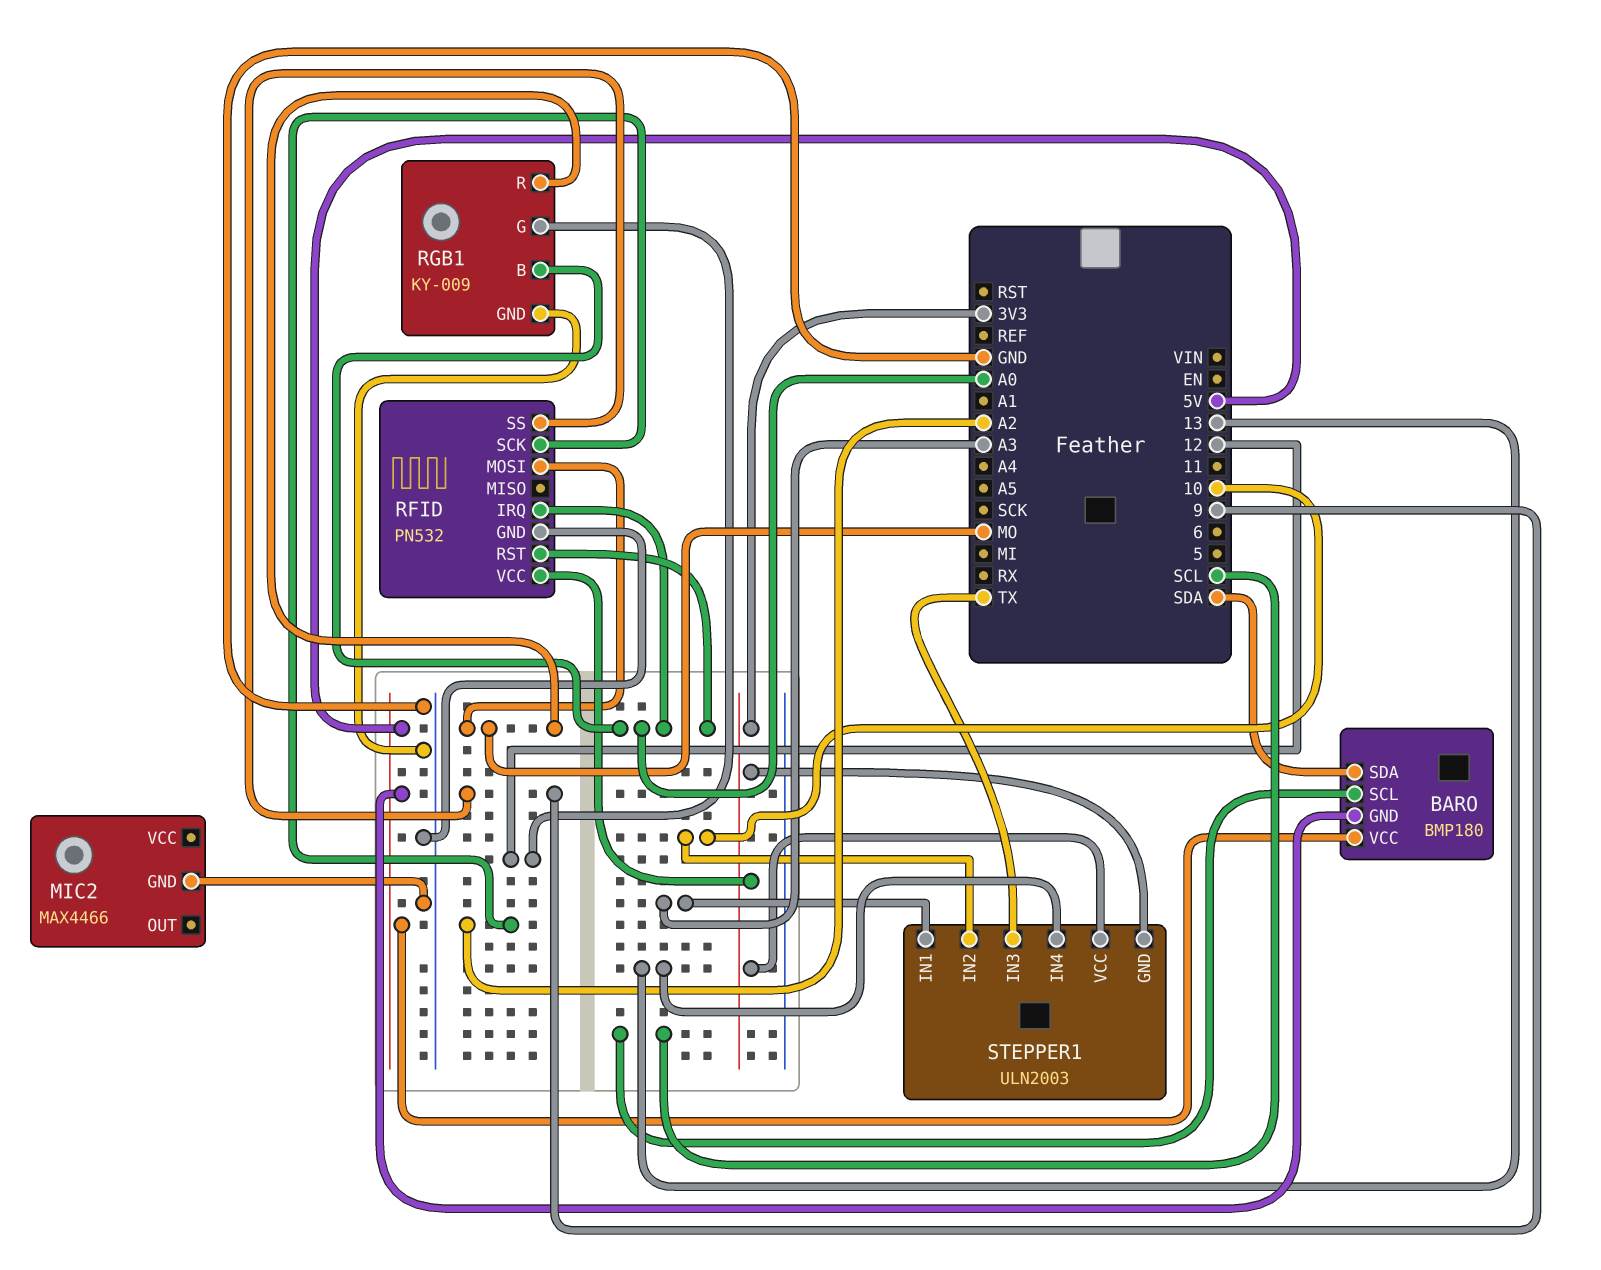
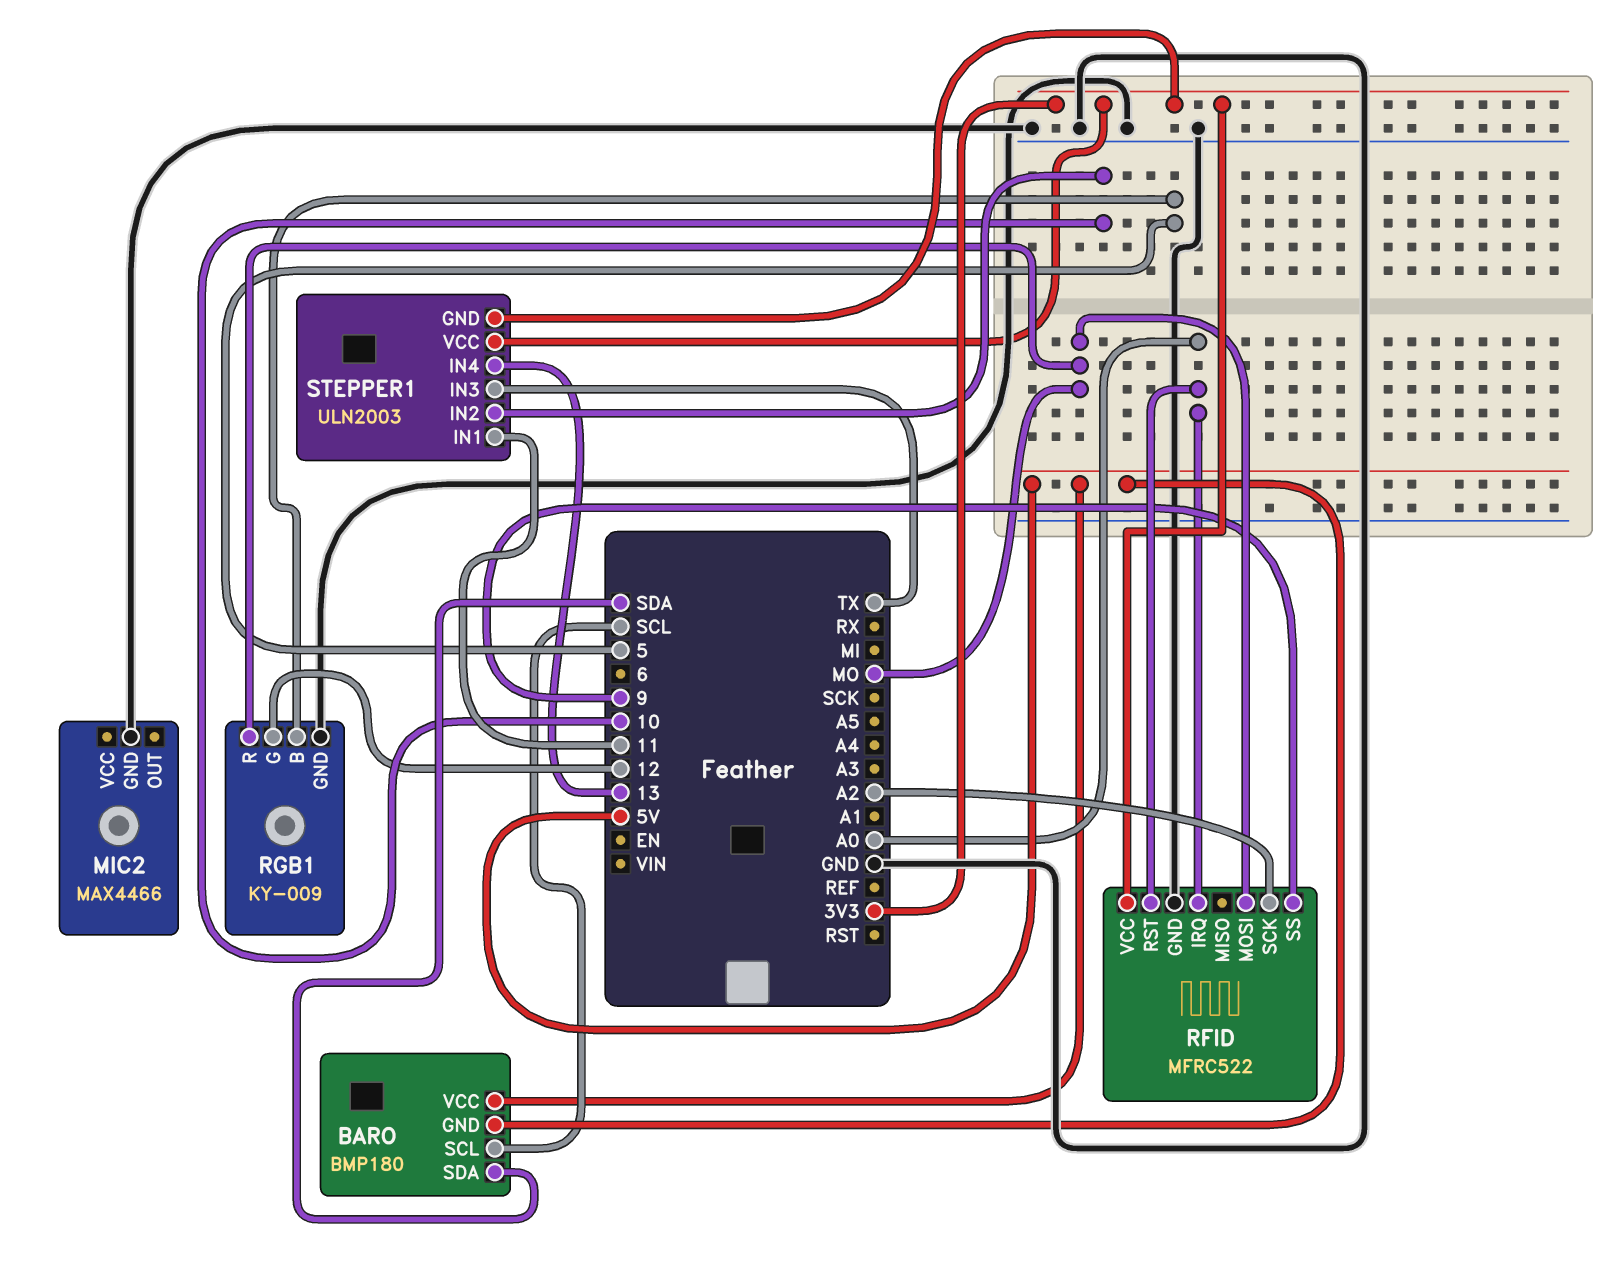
RFID: PN532 -> MFRC522
RGB1 pin B: A0 -> 5
STEPPER1 pin IN1: A3 -> 11

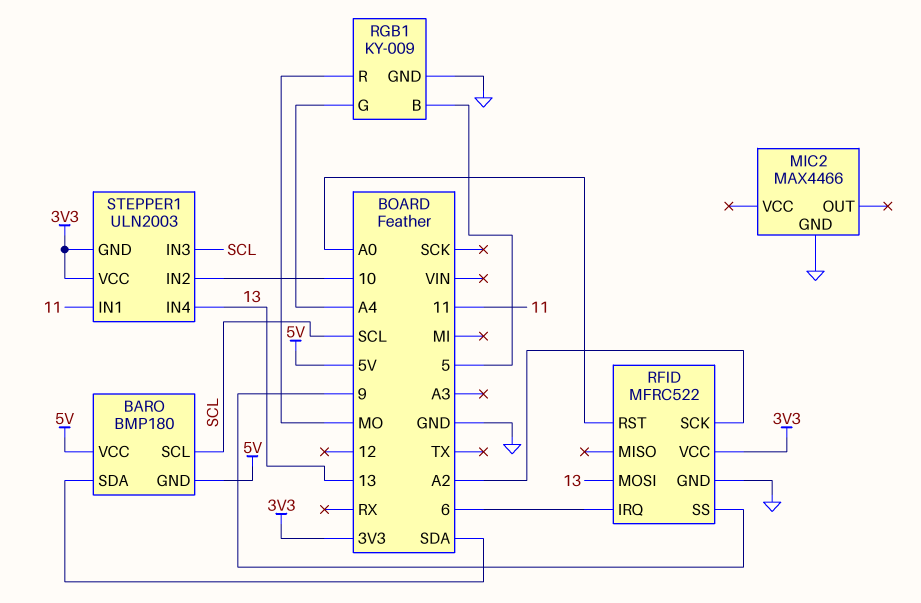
RFID pin IRQ: A0 -> 6
RFID pin MOSI: MO -> 13
RGB1 pin G: 12 -> A4
STEPPER1 pin IN3: TX -> SCL

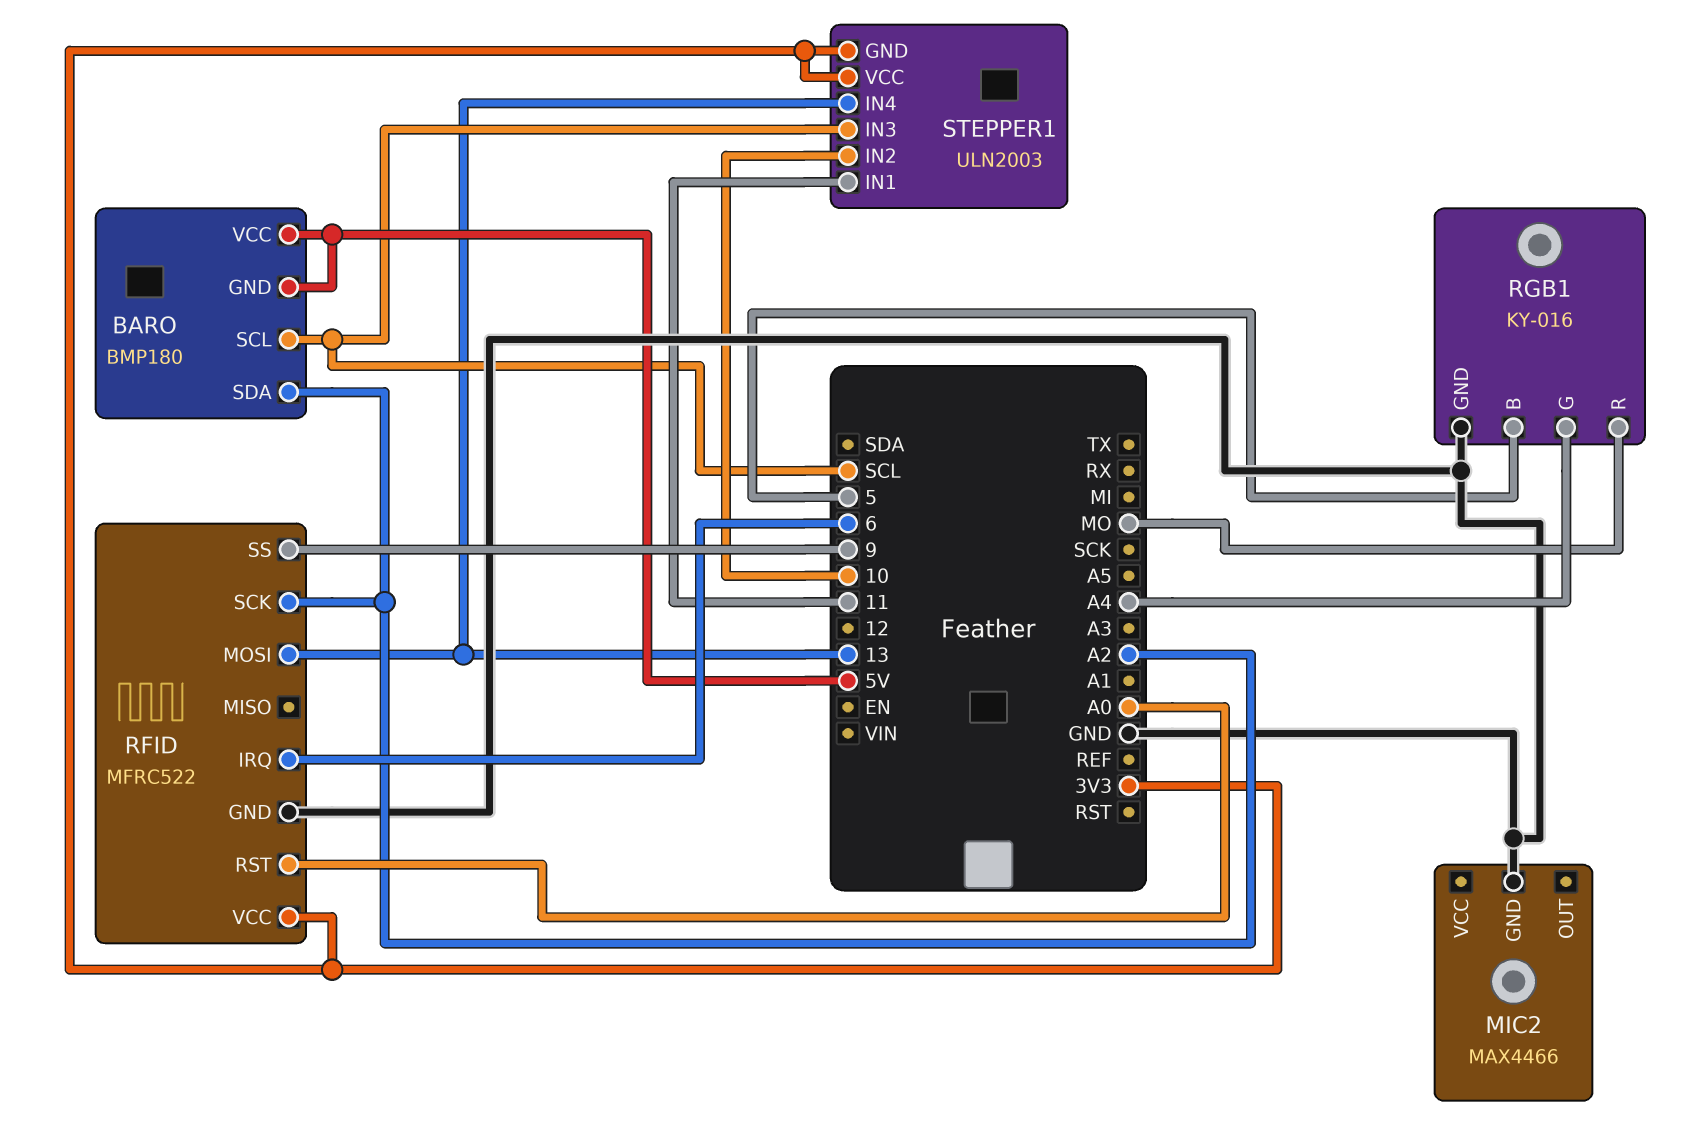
BARO pin SDA: SDA -> A2
RGB1: KY-009 -> KY-016

